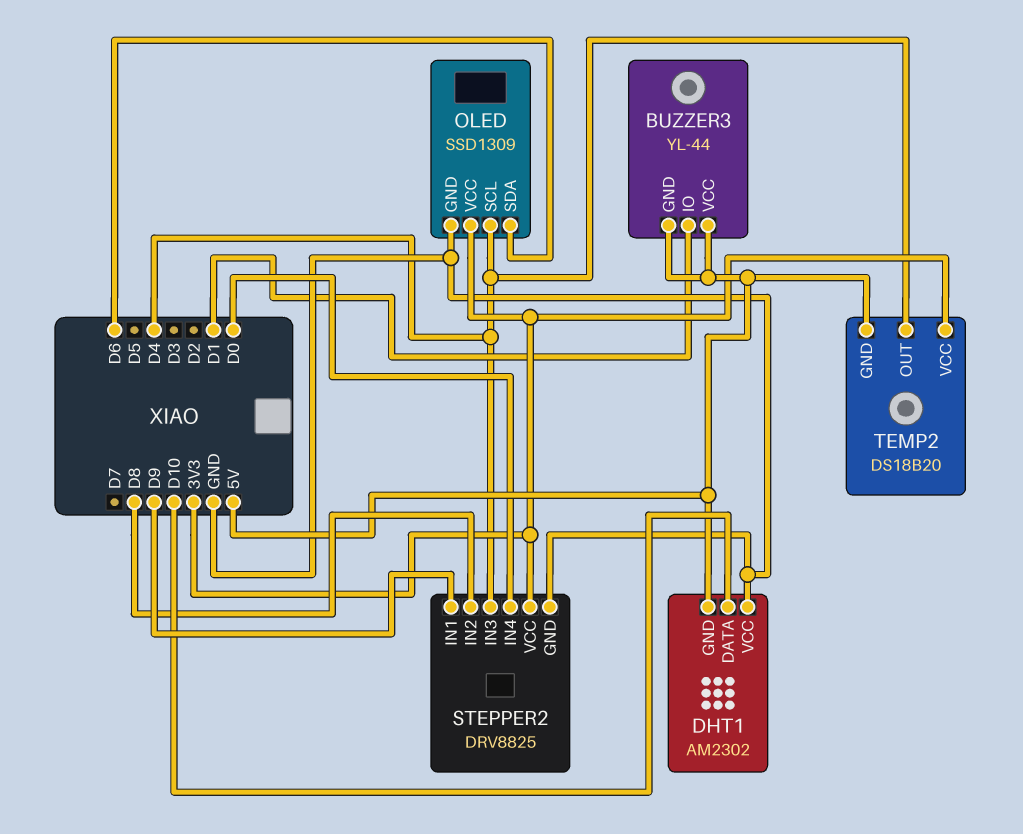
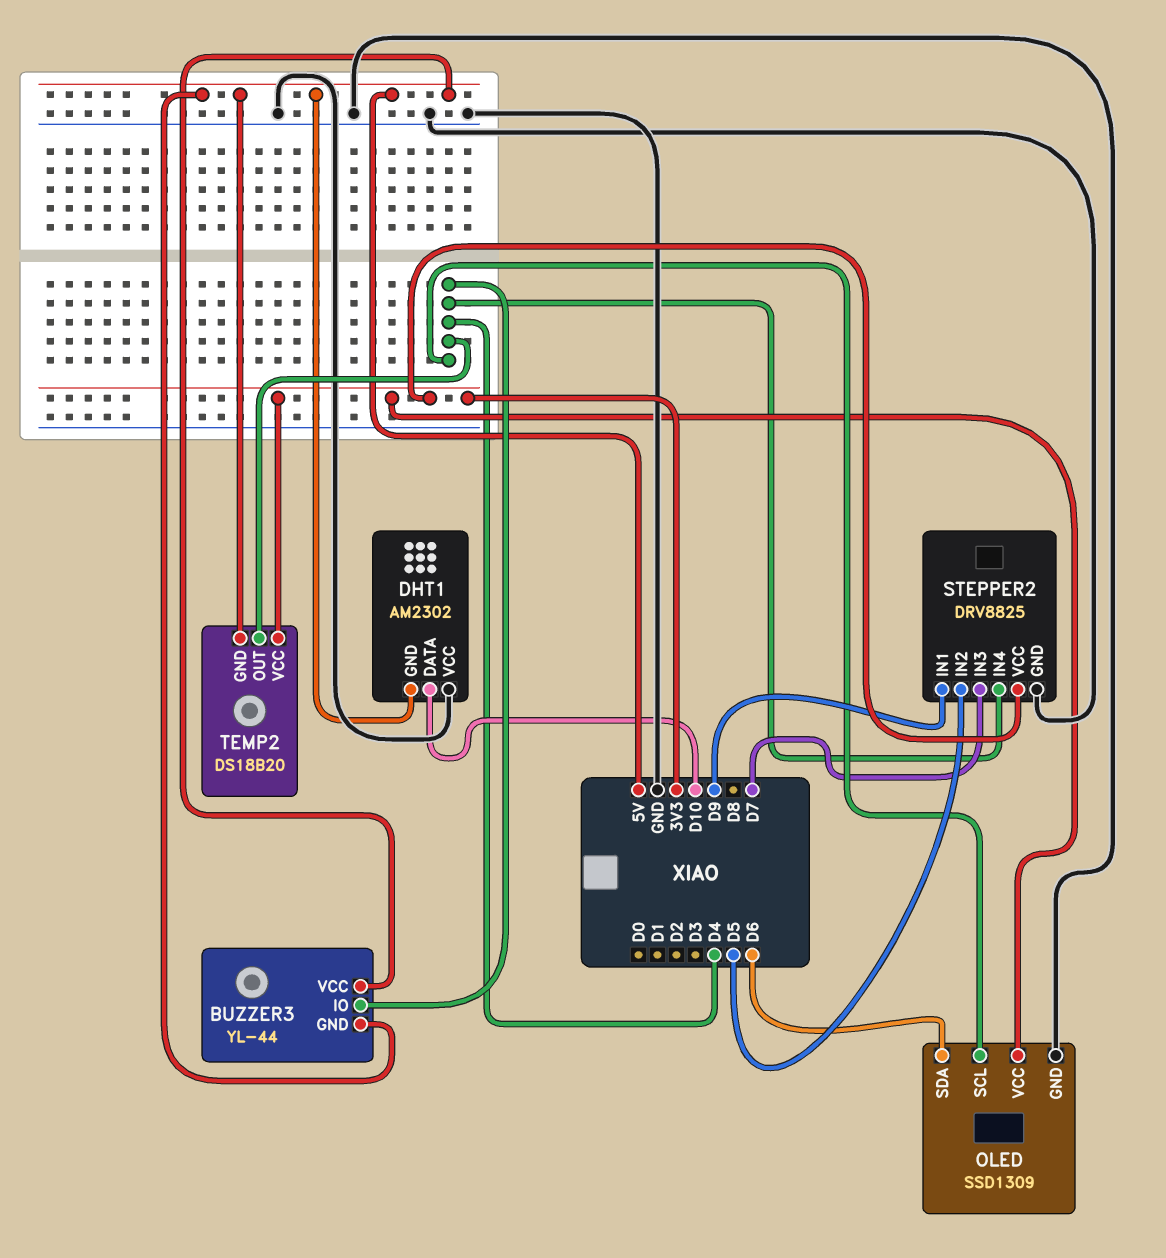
BUZZER3 pin IO: D1 -> D4
STEPPER2 pin IN2: D8 -> D5
STEPPER2 pin IN3: D4 -> D7
STEPPER2 pin IN4: D0 -> D4

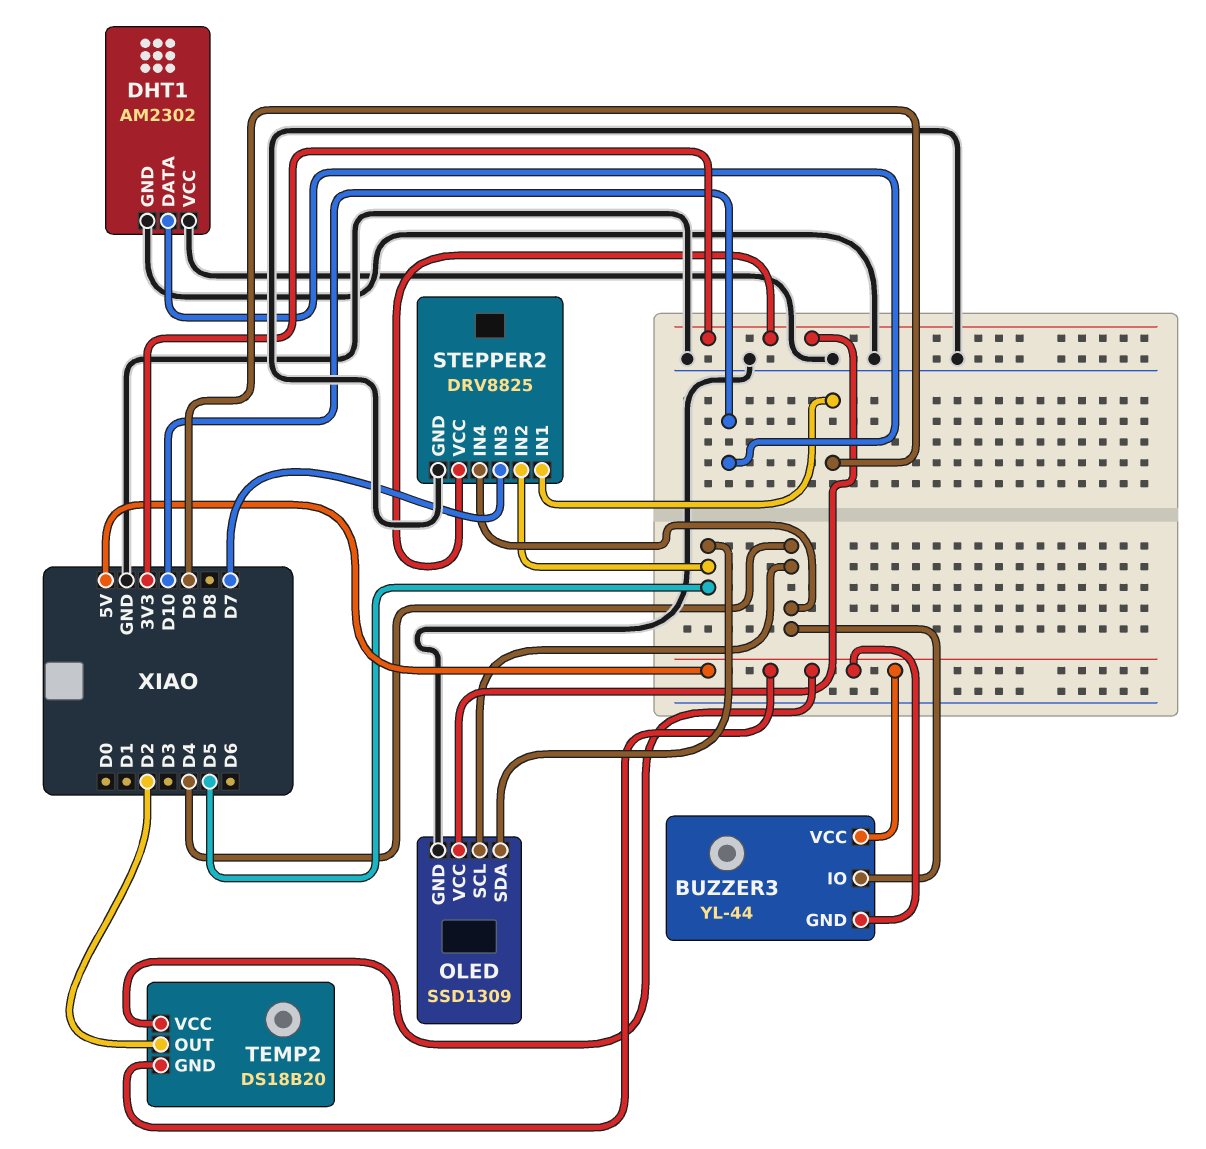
DHT1 pin GND: 5V -> GND
OLED pin SDA: D6 -> D5
TEMP2 pin OUT: D4 -> D2
TEMP2 pin VCC: 3V3 -> 5V

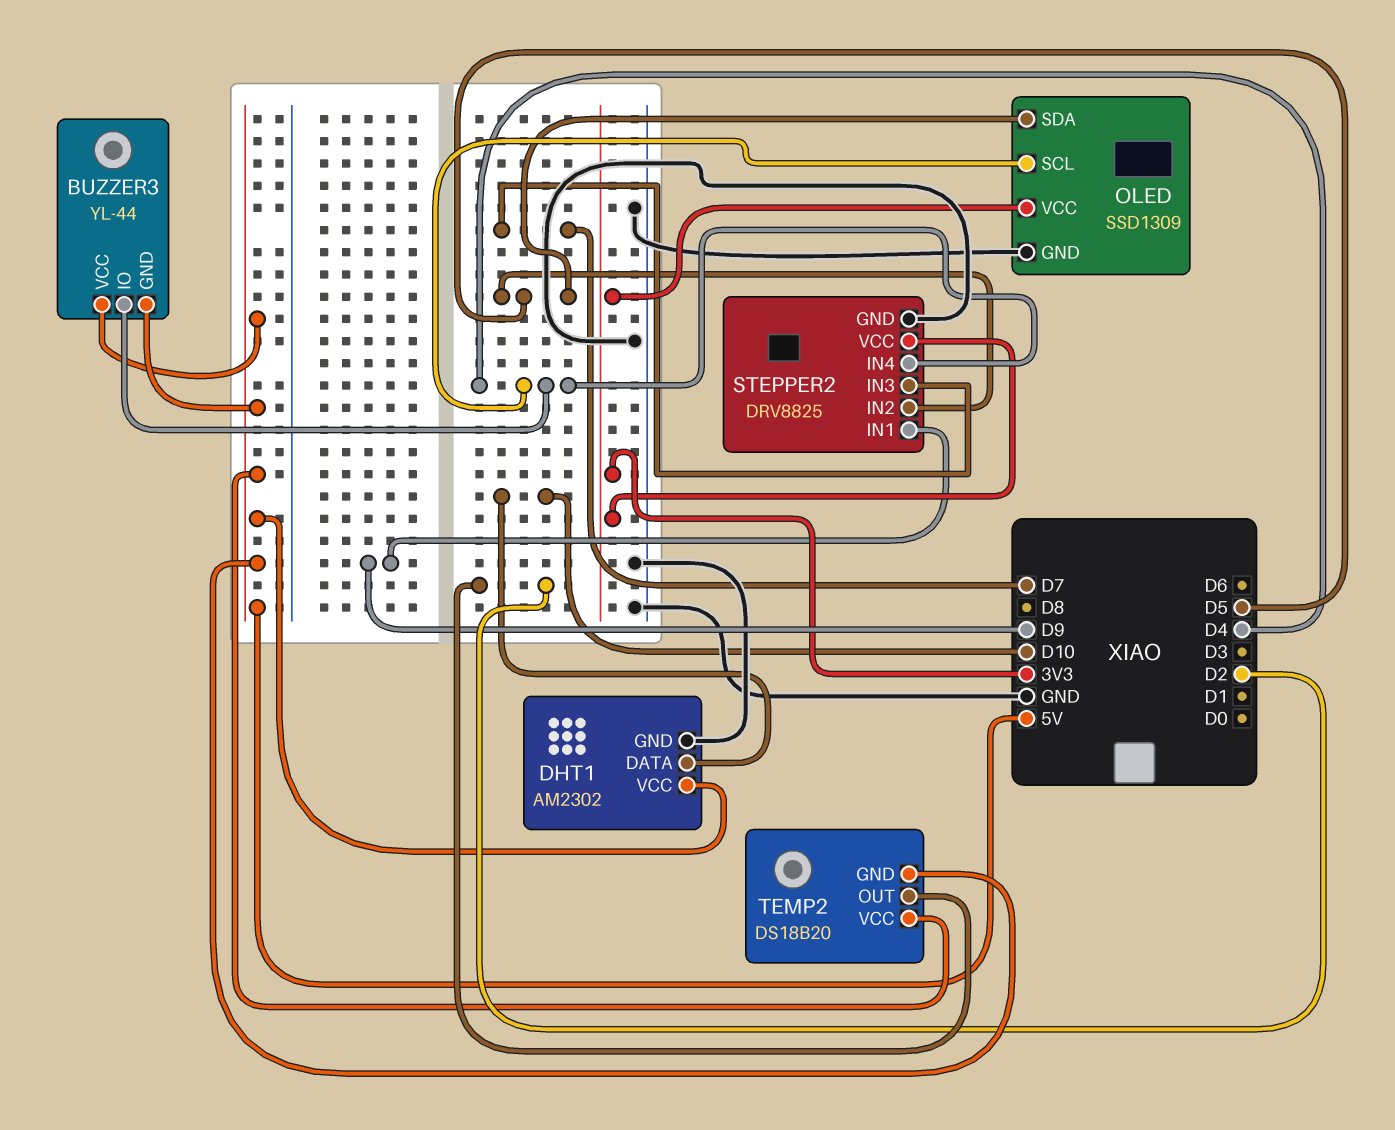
DHT1 pin VCC: GND -> 5V

